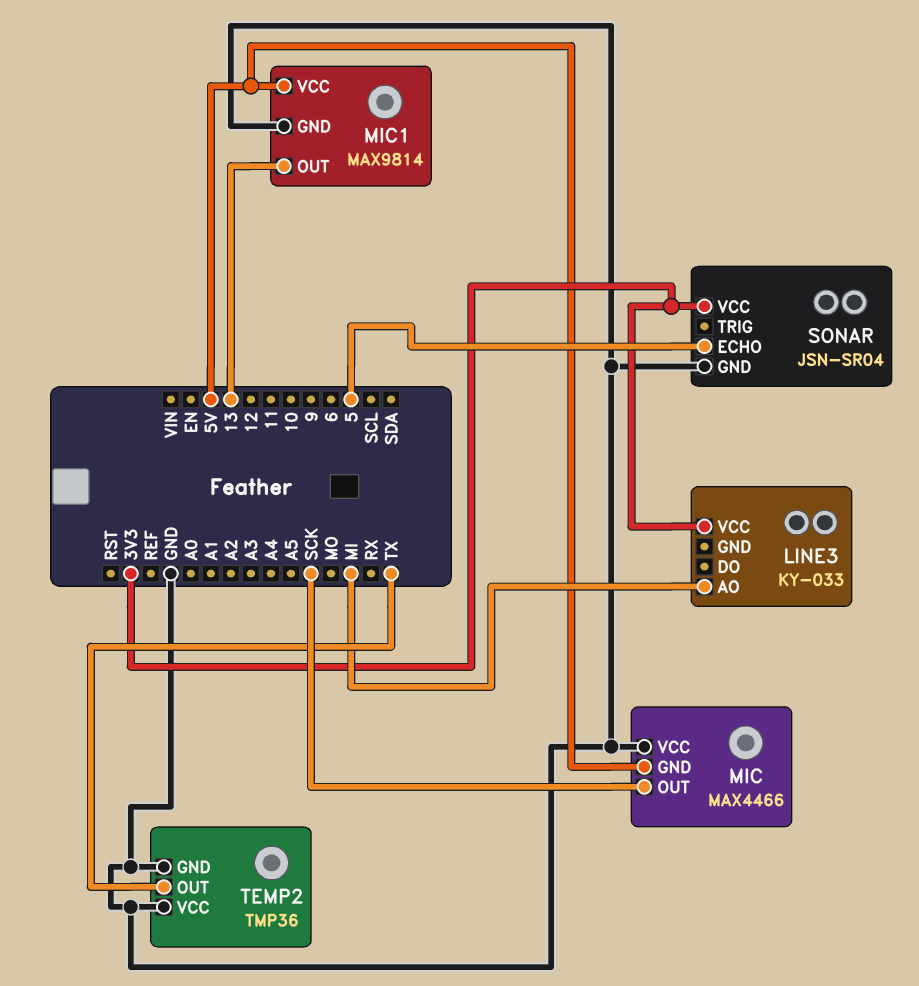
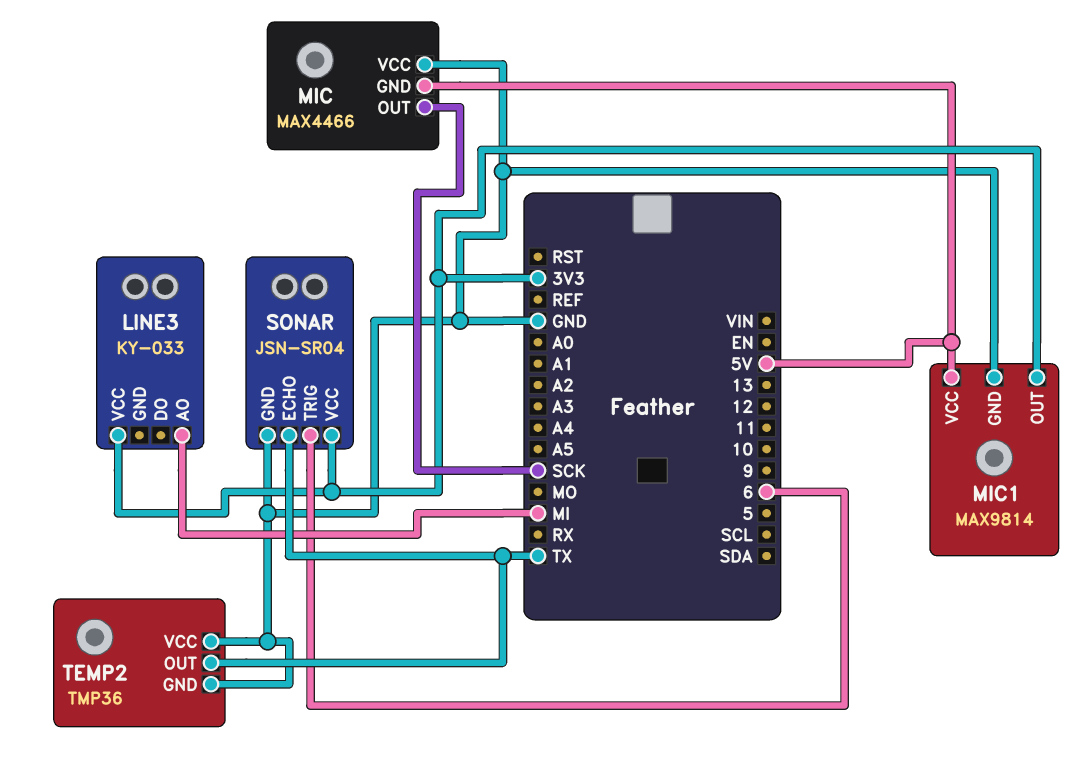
MIC1 pin OUT: 13 -> 3V3
SONAR pin ECHO: 5 -> TX
SONAR pin TRIG: none -> 6

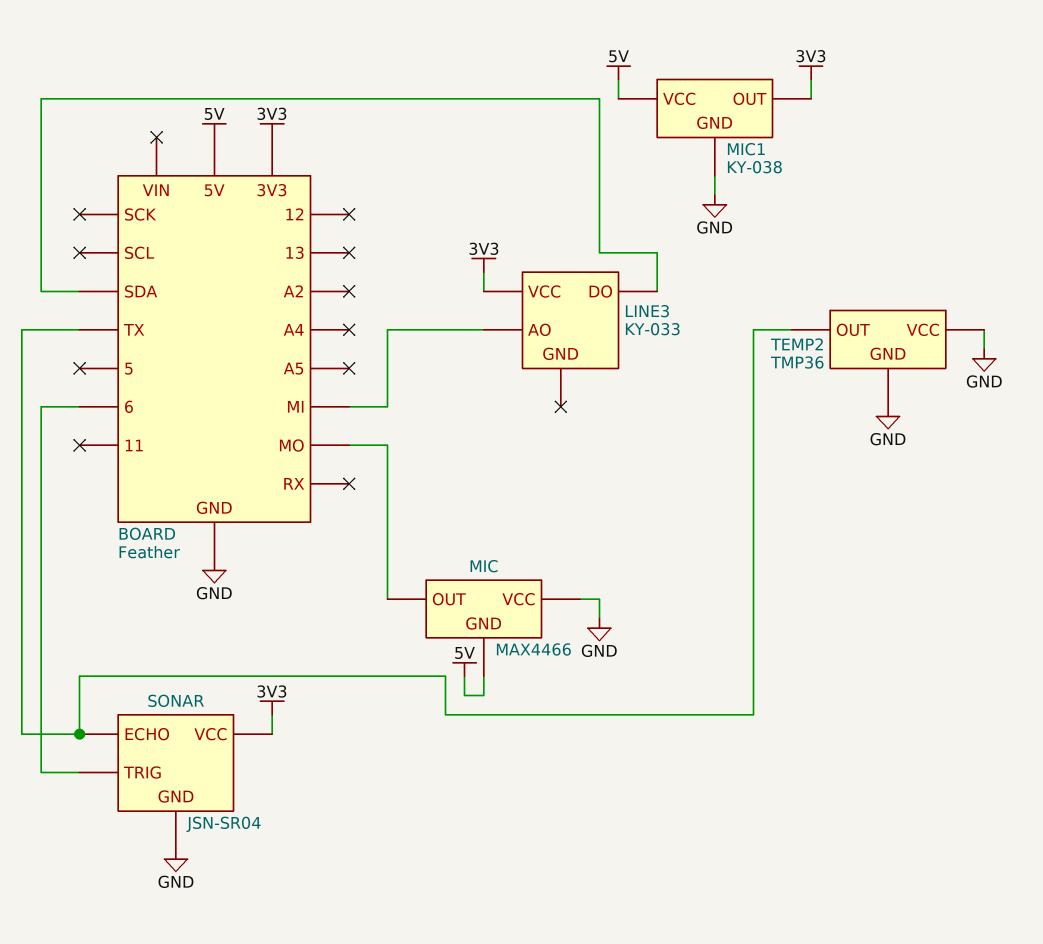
LINE3 pin DO: none -> SDA
MIC pin OUT: SCK -> MO
MIC1: MAX9814 -> KY-038

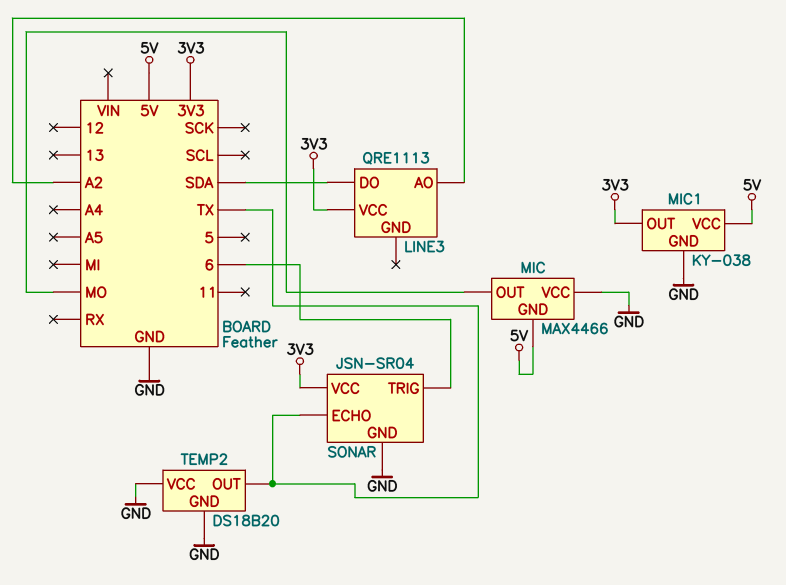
LINE3: KY-033 -> QRE1113
LINE3 pin AO: MI -> A2
TEMP2: TMP36 -> DS18B20

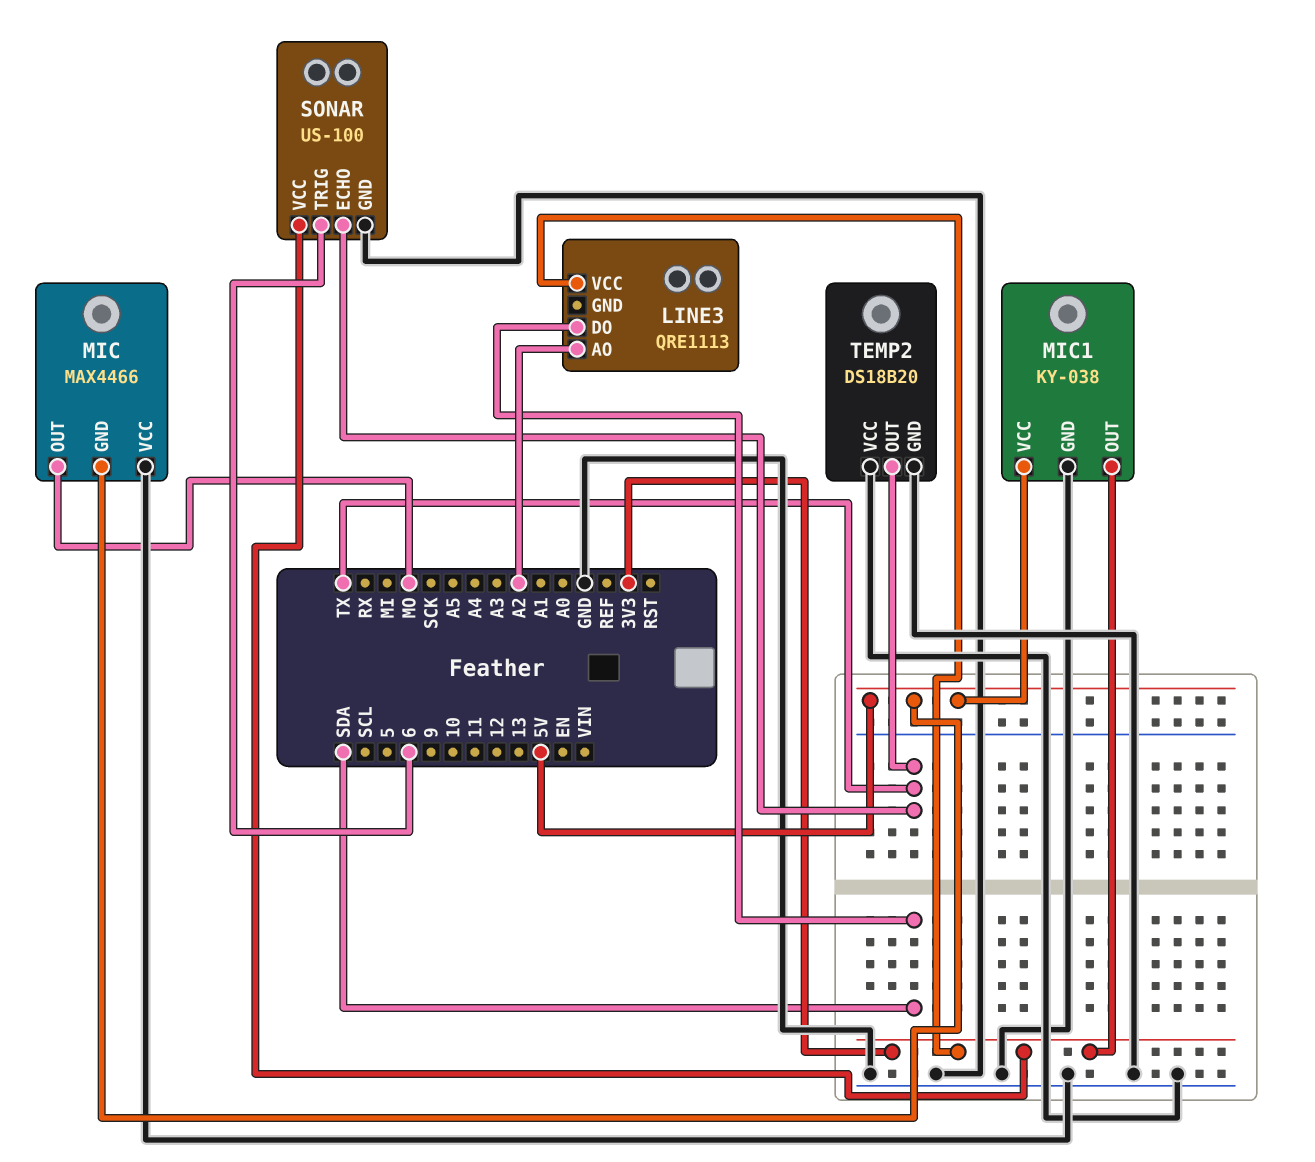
SONAR: JSN-SR04 -> US-100

